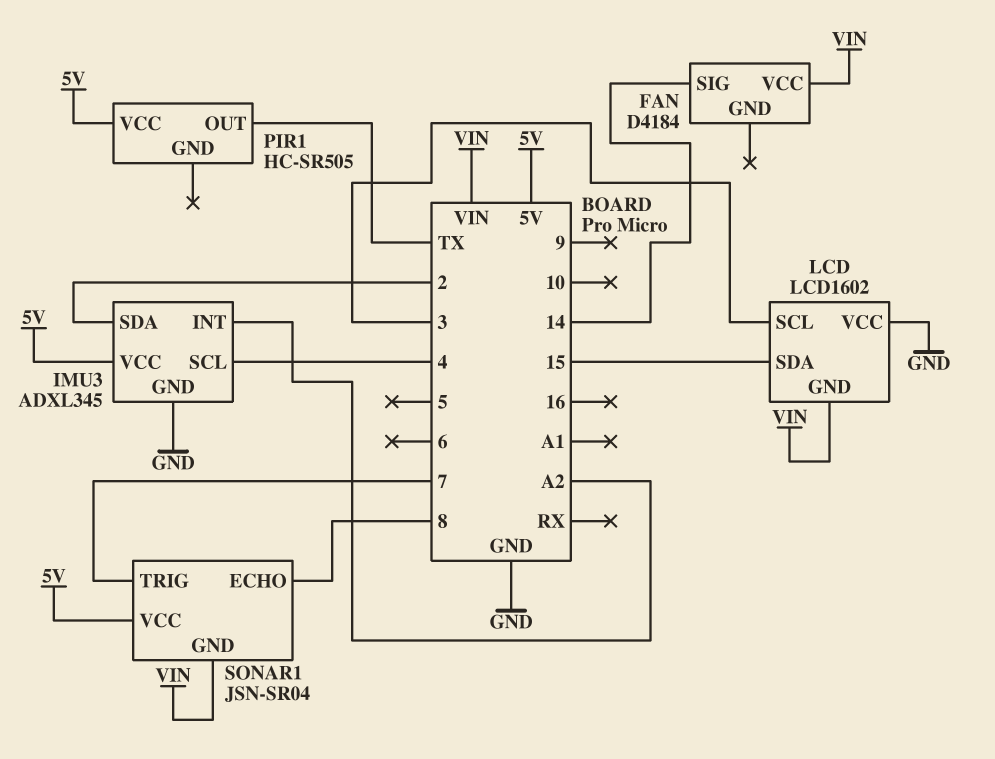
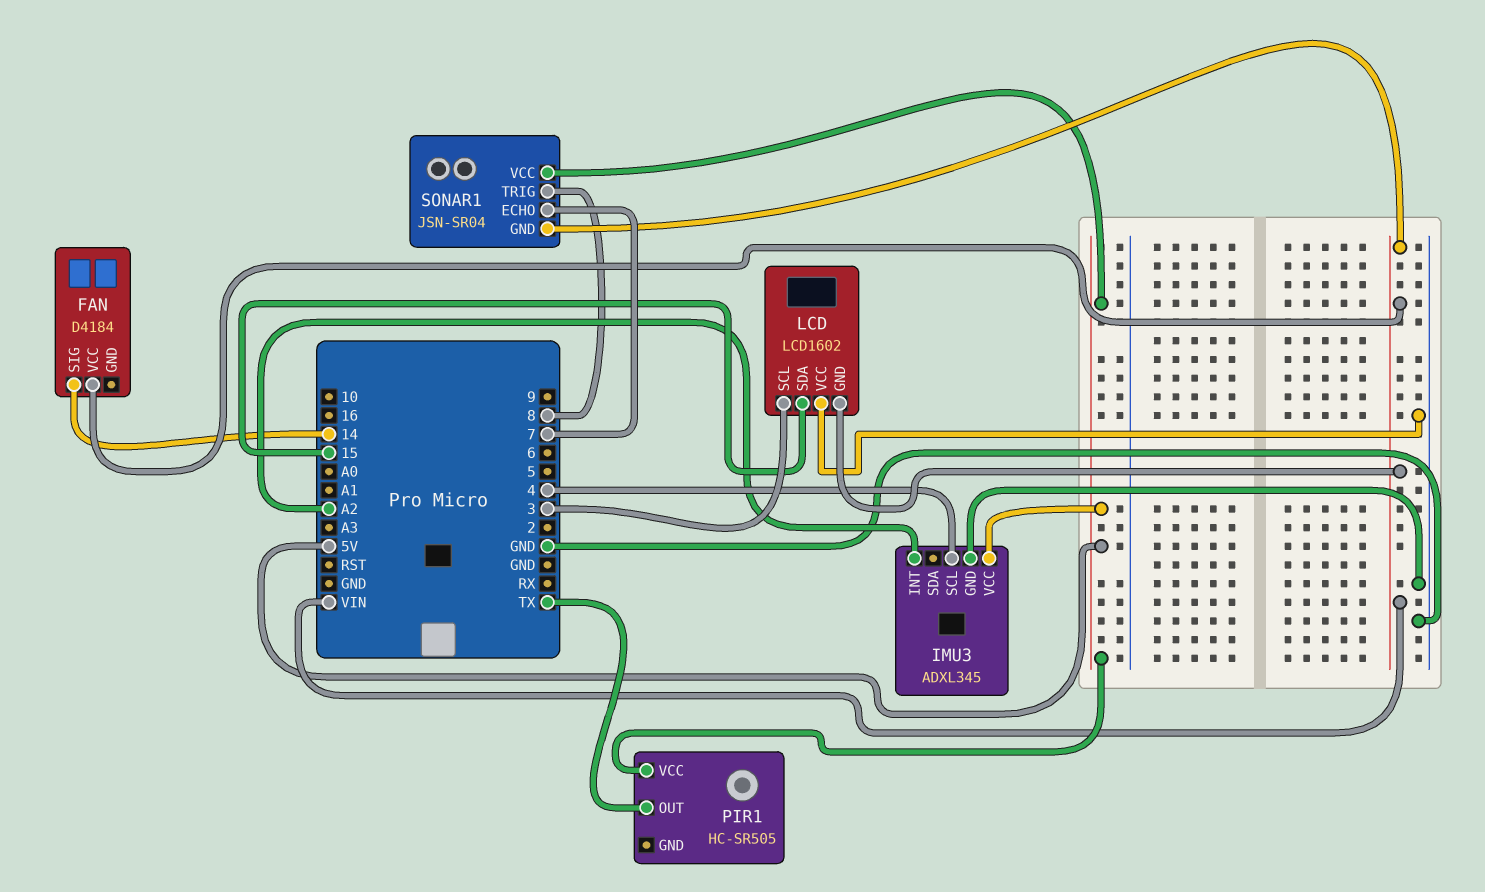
IMU3 pin SDA: 2 -> none
SONAR1 pin ECHO: 8 -> 7
SONAR1 pin TRIG: 7 -> 8

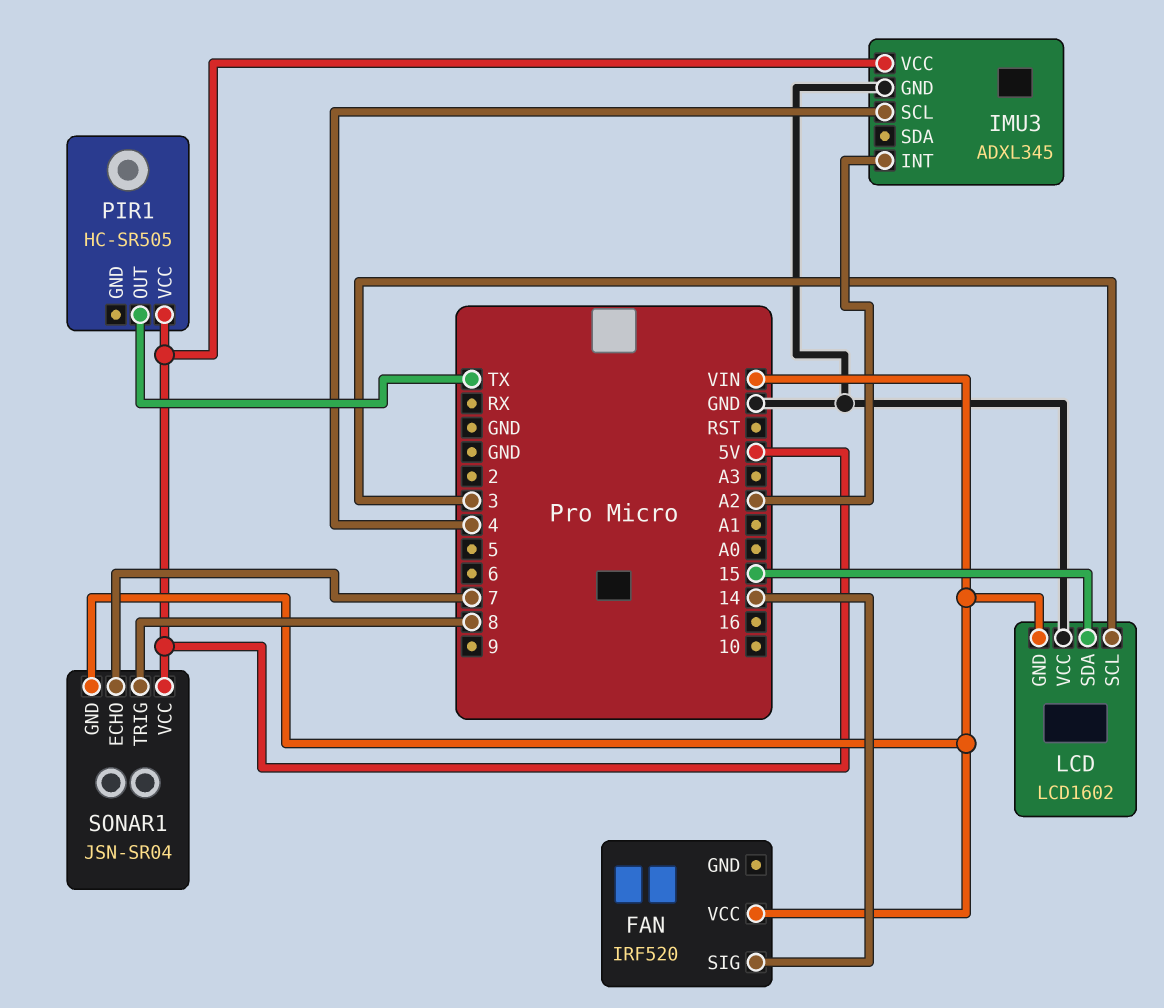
FAN: D4184 -> IRF520

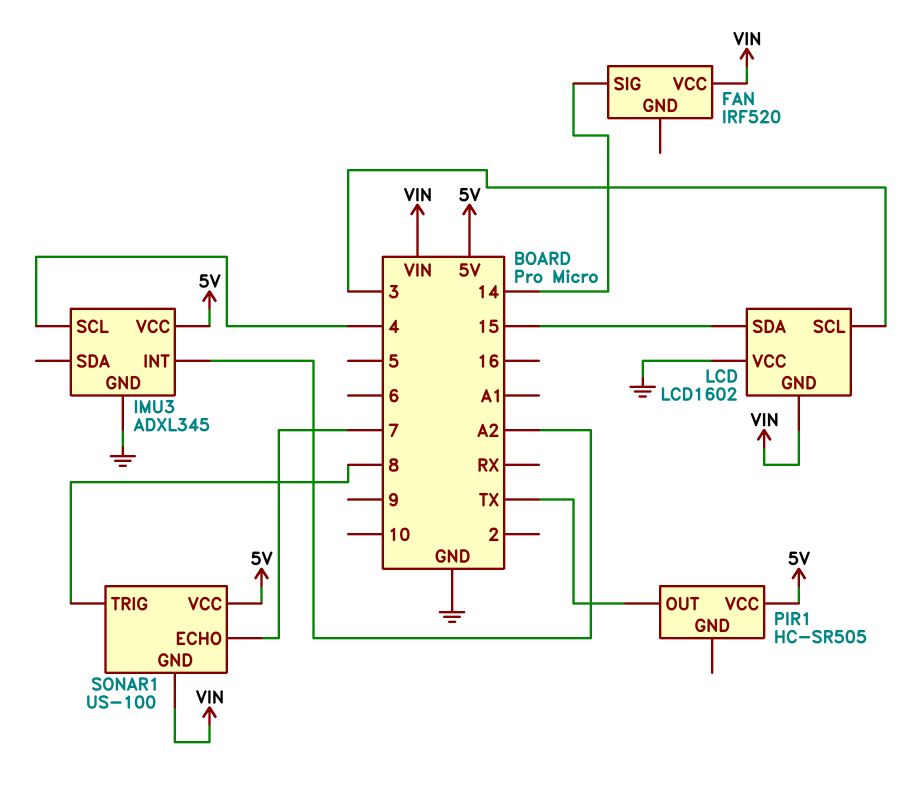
SONAR1: JSN-SR04 -> US-100

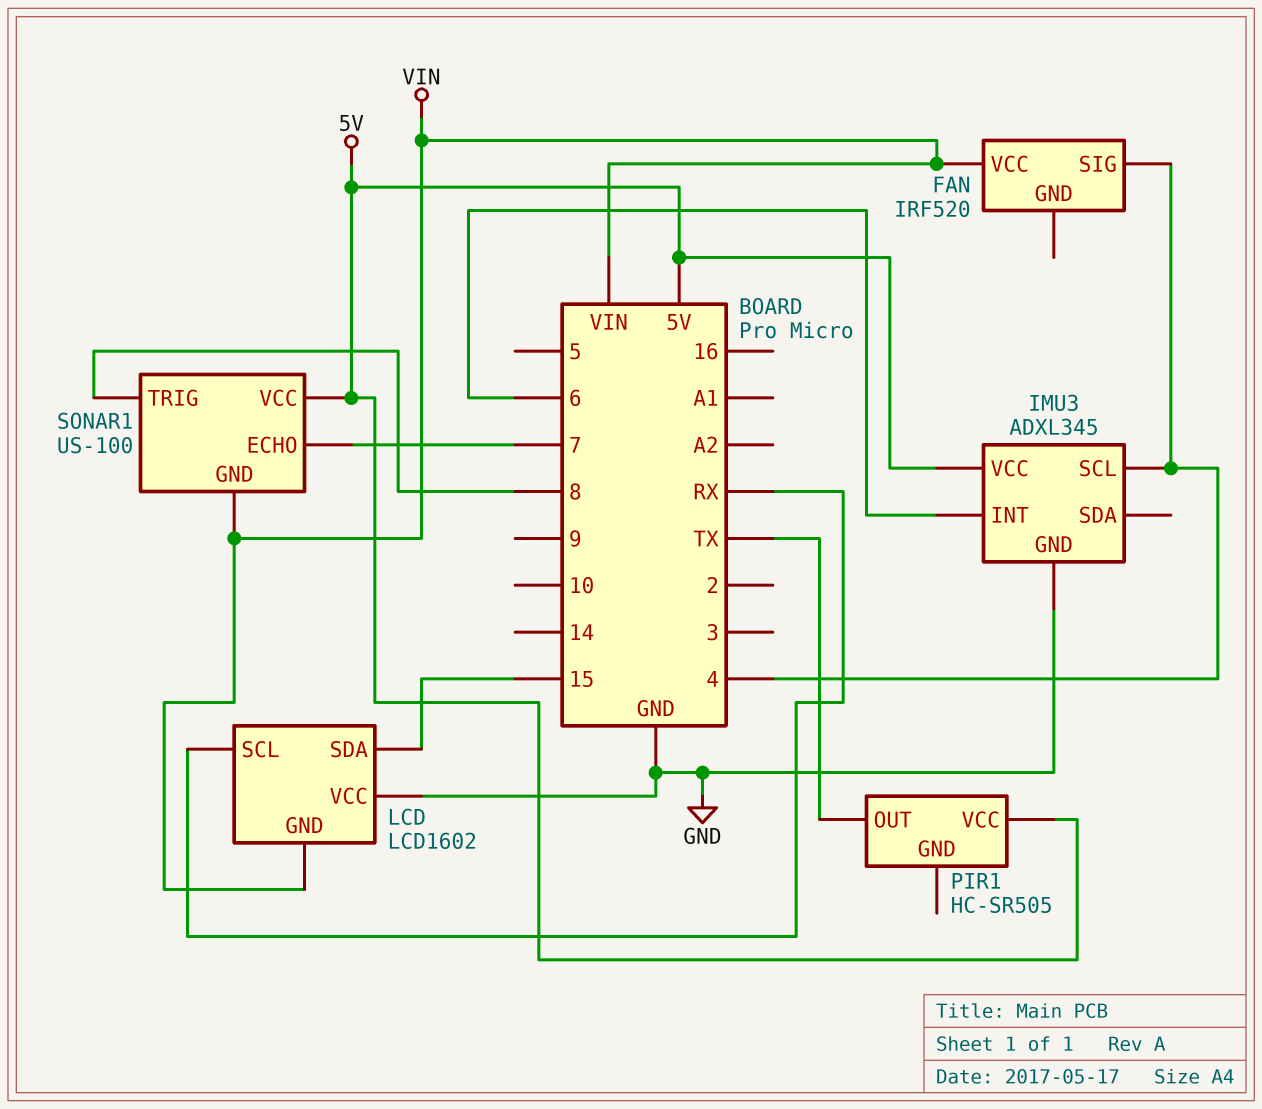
FAN pin SIG: 14 -> 4
IMU3 pin INT: A2 -> 6
LCD pin SCL: 3 -> RX

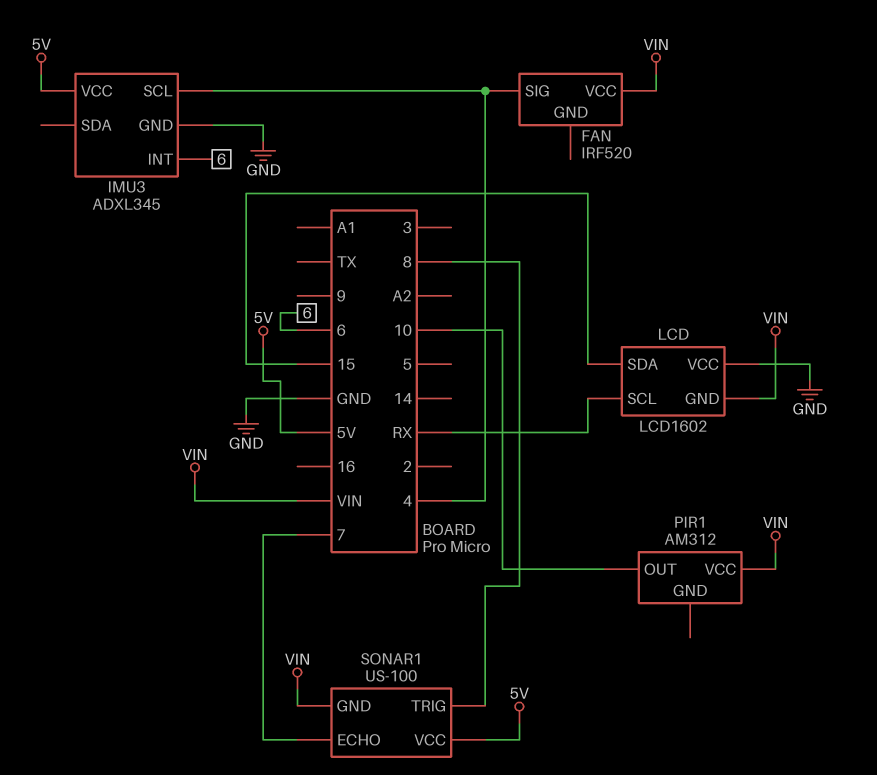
PIR1: HC-SR505 -> AM312
PIR1 pin OUT: TX -> 10
PIR1 pin VCC: 5V -> VIN

